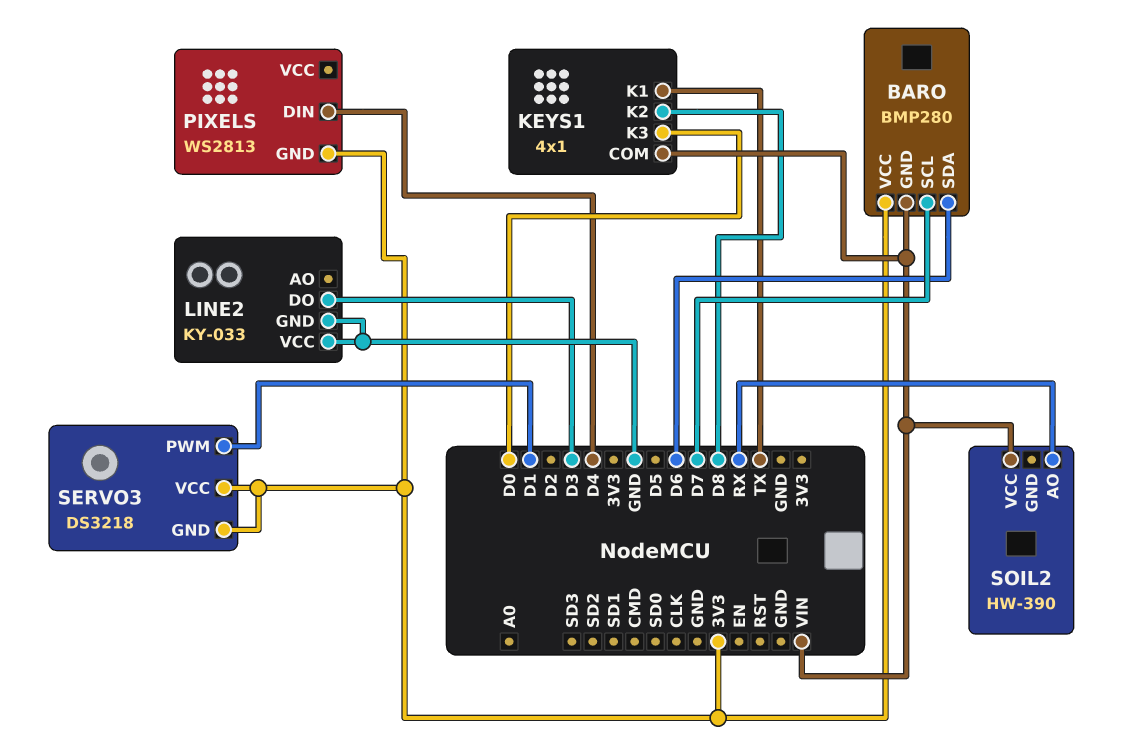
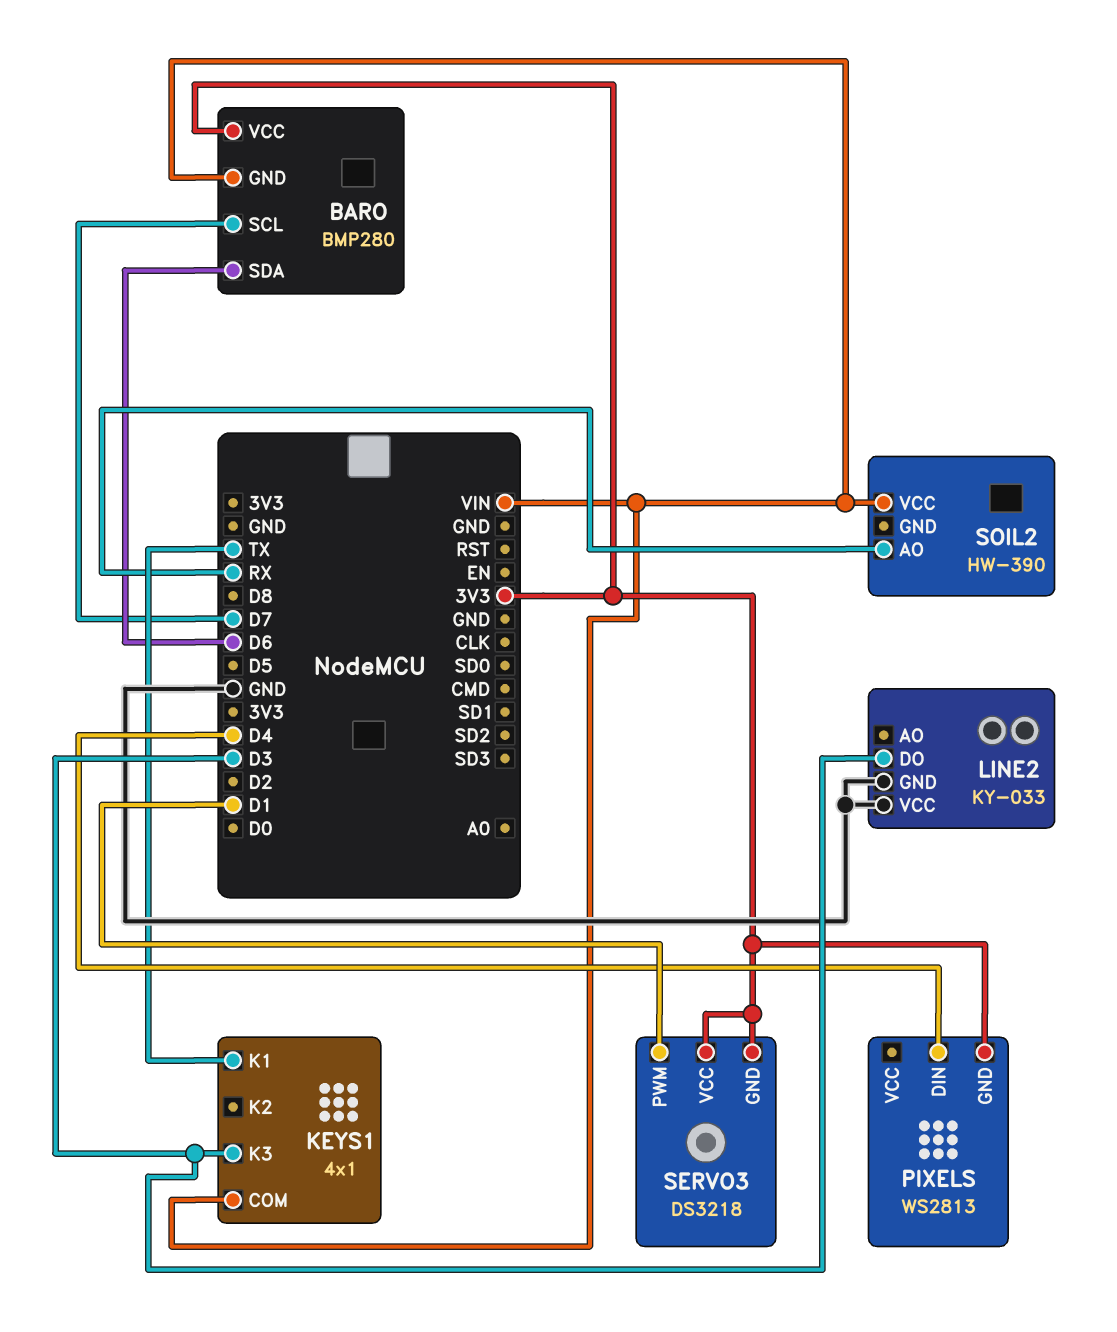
KEYS1 pin K2: D8 -> none
KEYS1 pin K3: D0 -> D3

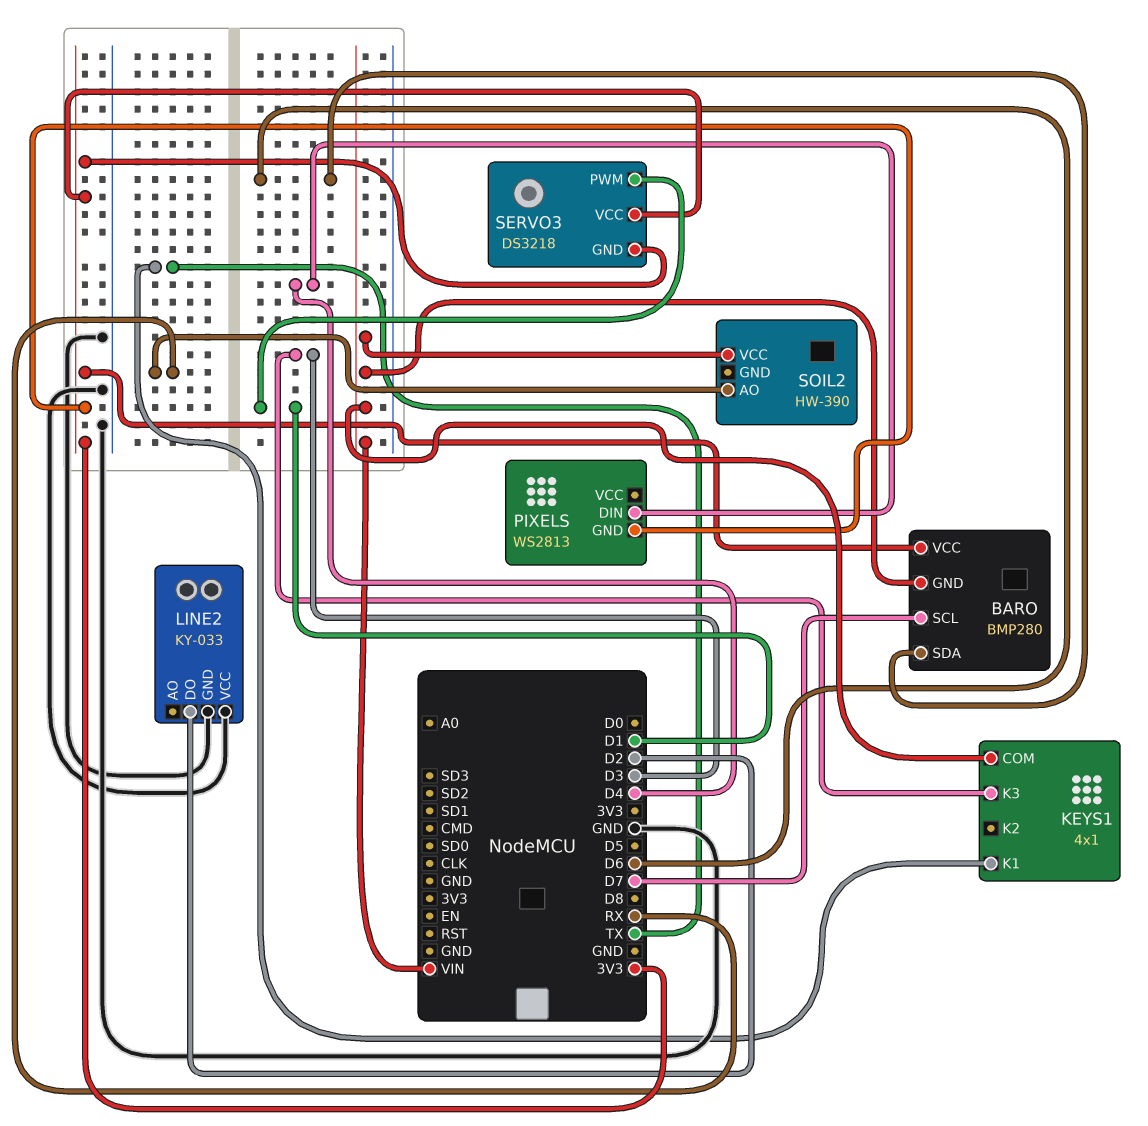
LINE2 pin DO: D3 -> D2

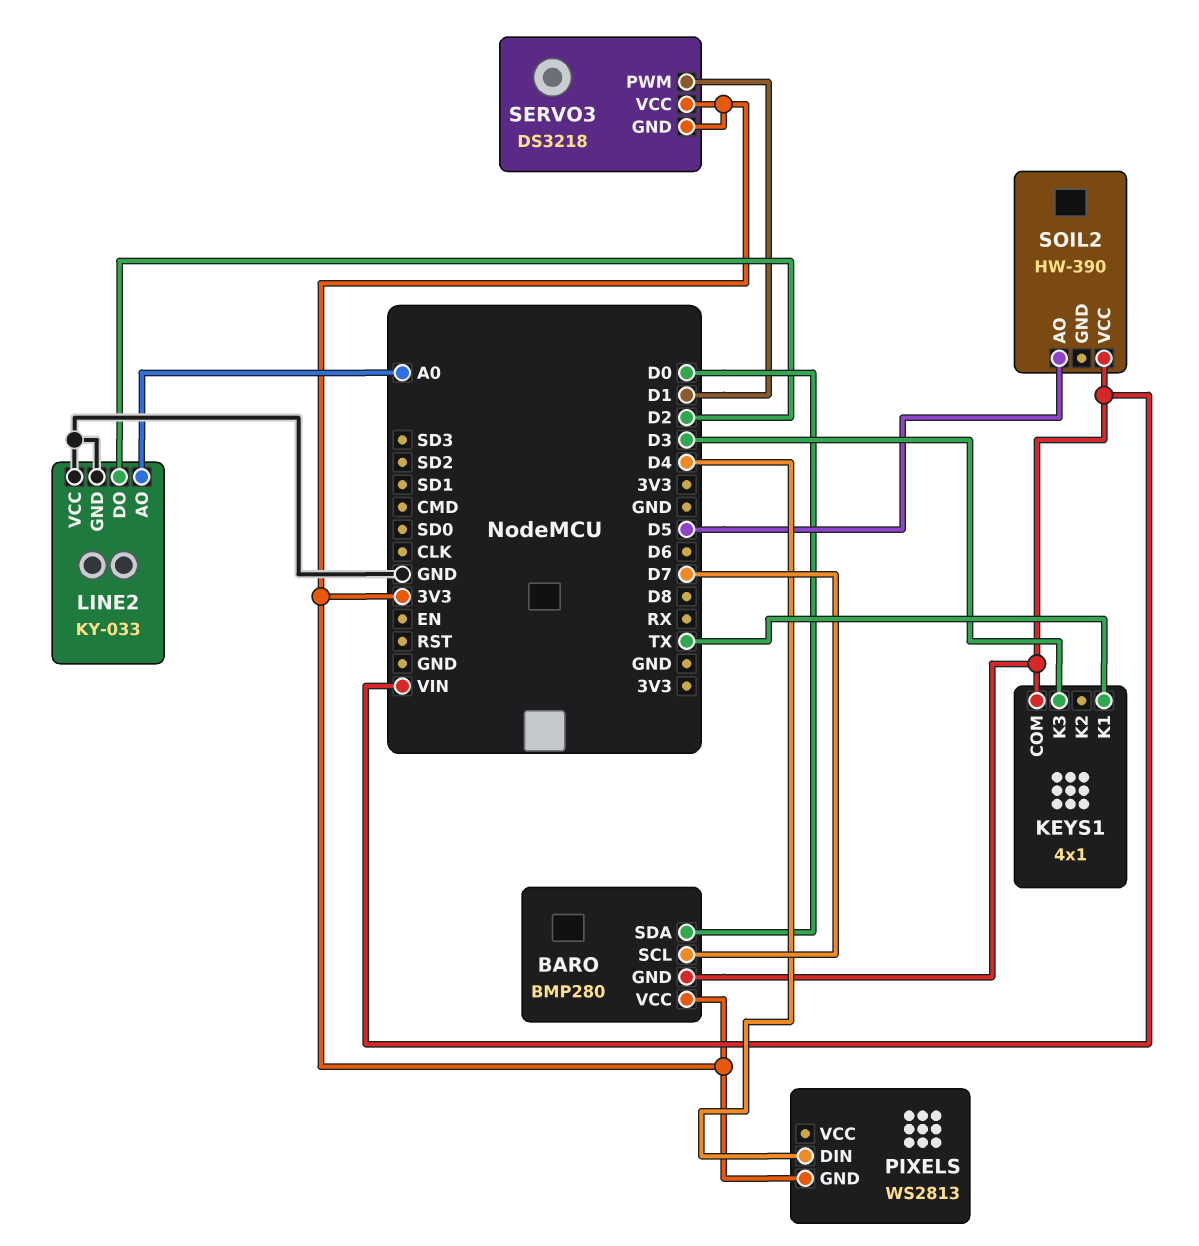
BARO pin SDA: D6 -> D0
LINE2 pin AO: none -> A0
SOIL2 pin AO: RX -> D5

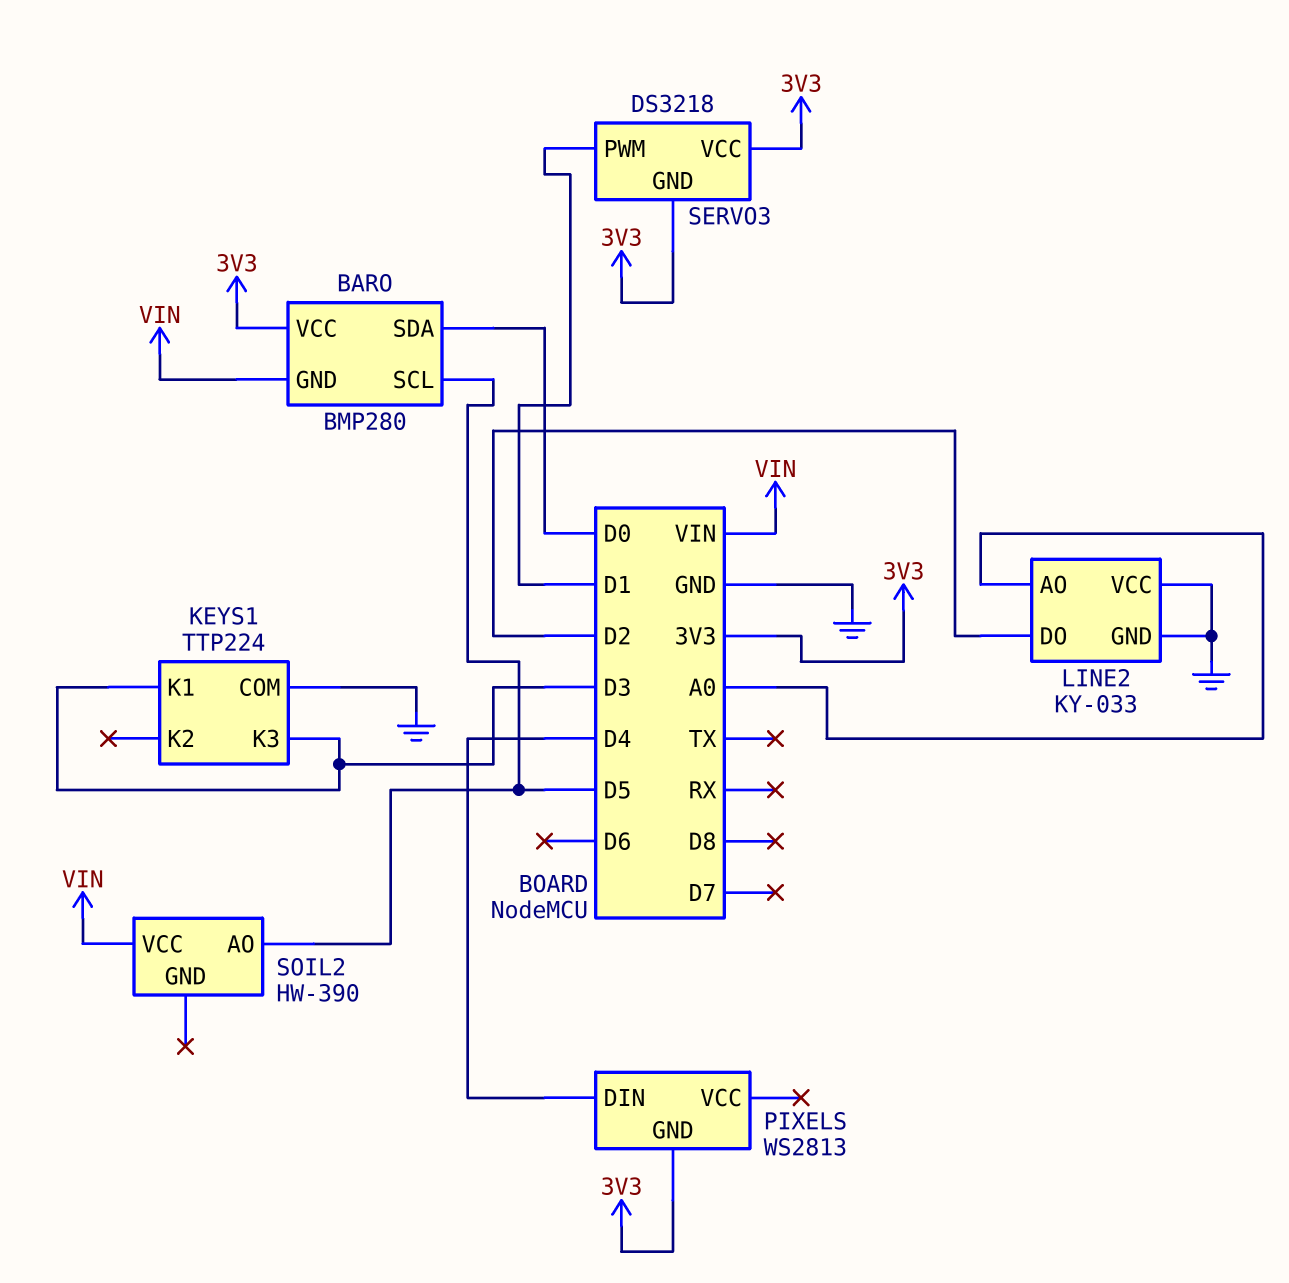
BARO pin SCL: D7 -> D5
KEYS1: 4x1 -> TTP224
KEYS1 pin COM: VIN -> GND
KEYS1 pin K1: TX -> D3

